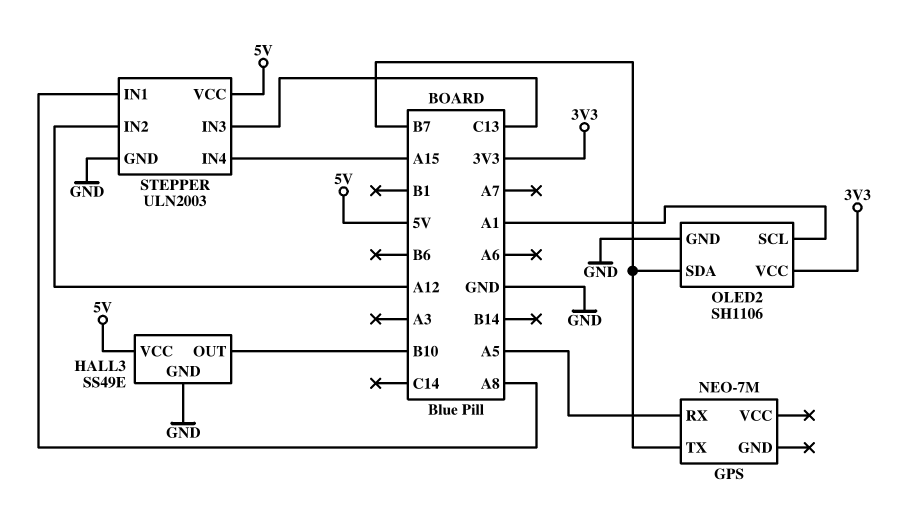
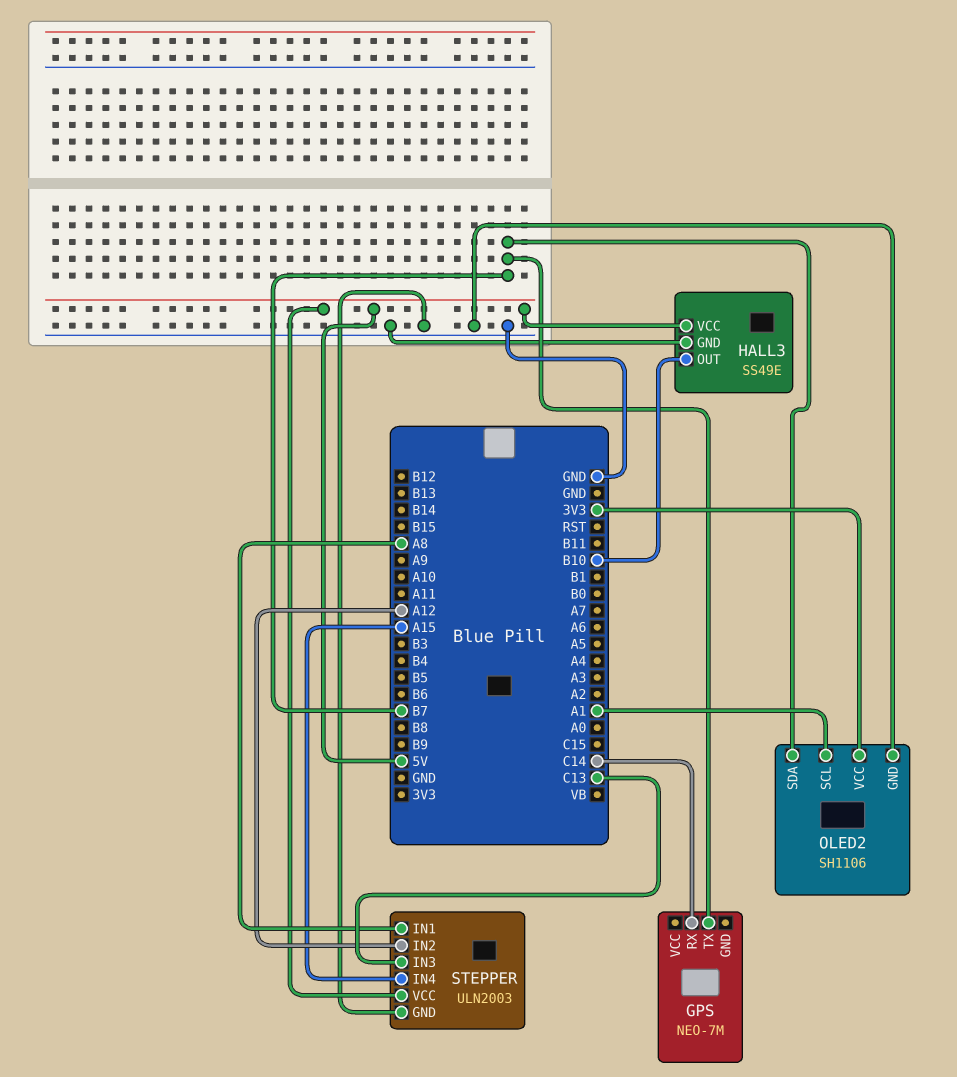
GPS pin RX: A5 -> C14

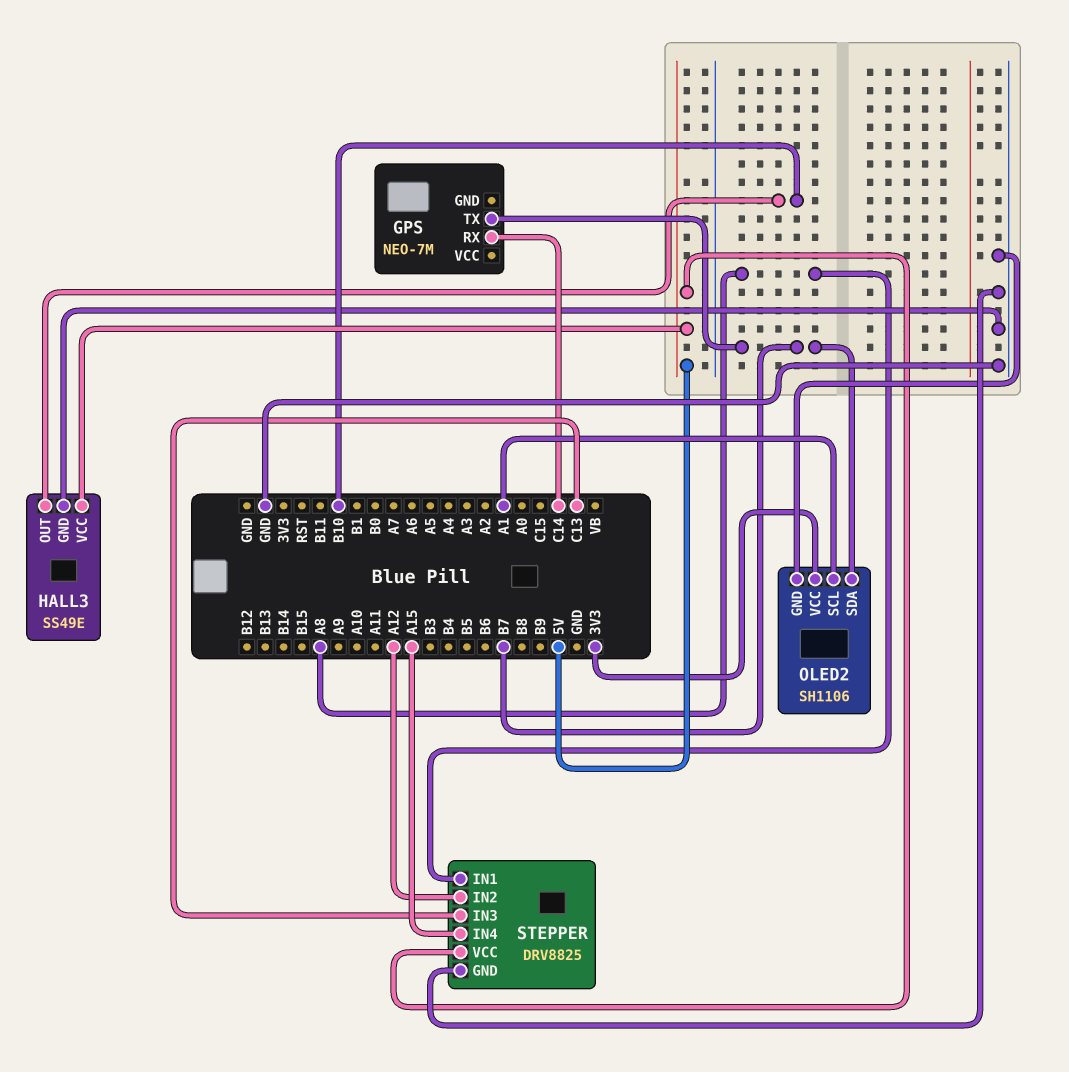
STEPPER: ULN2003 -> DRV8825

